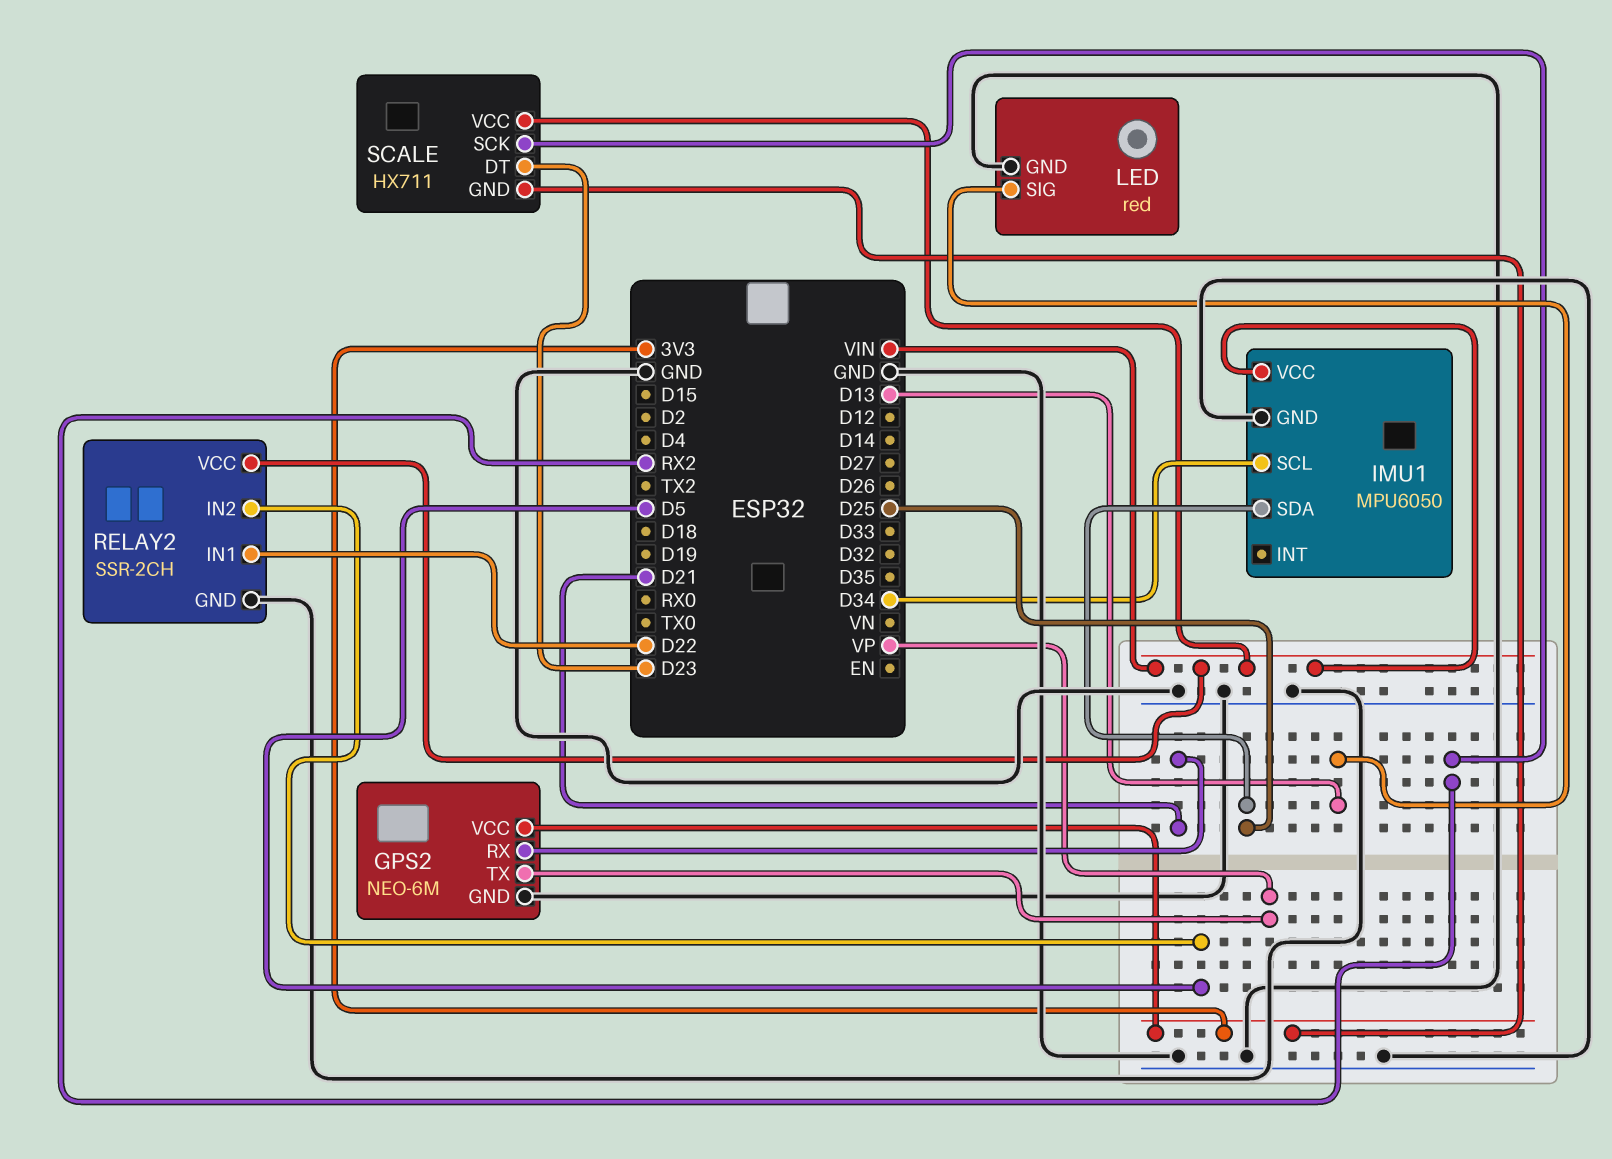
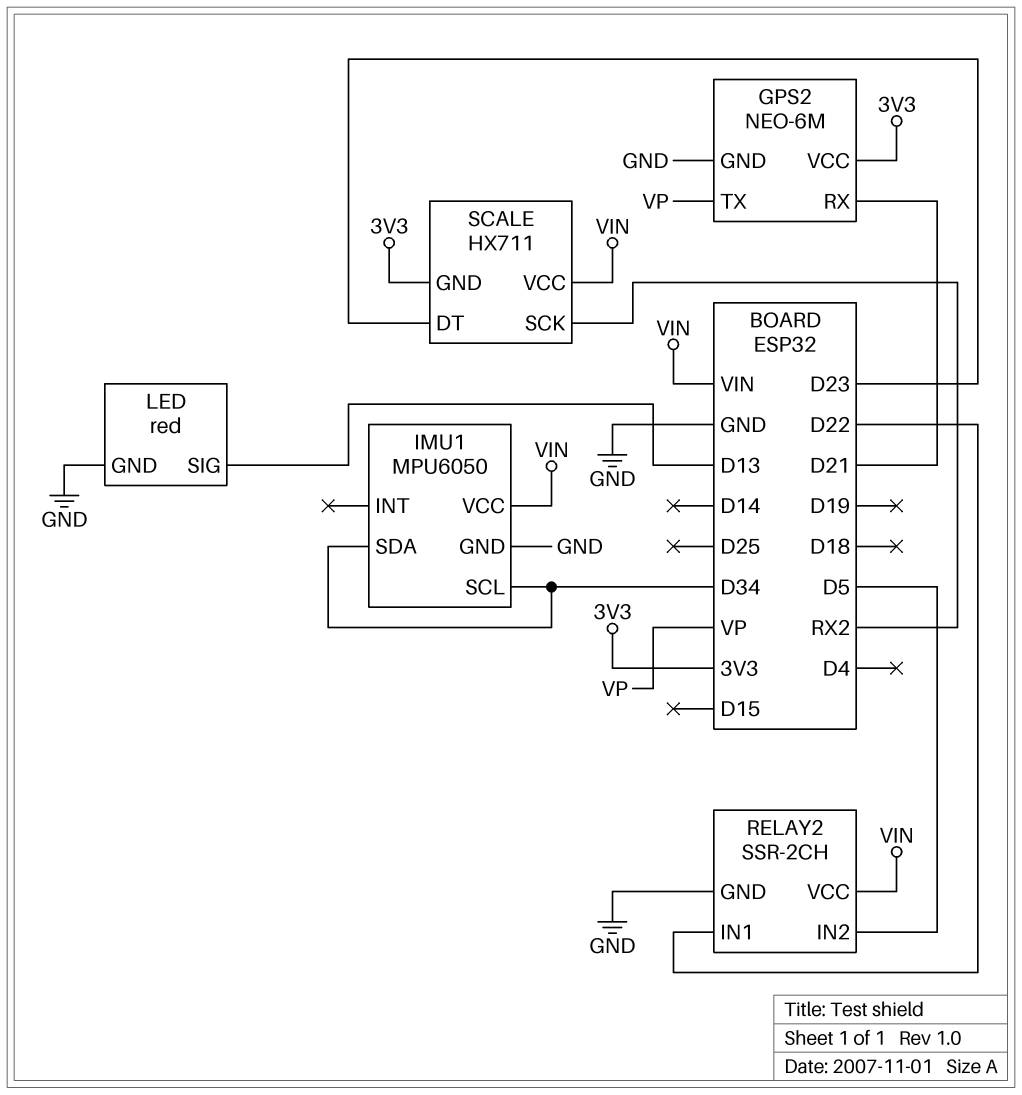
IMU1 pin SDA: D25 -> D34

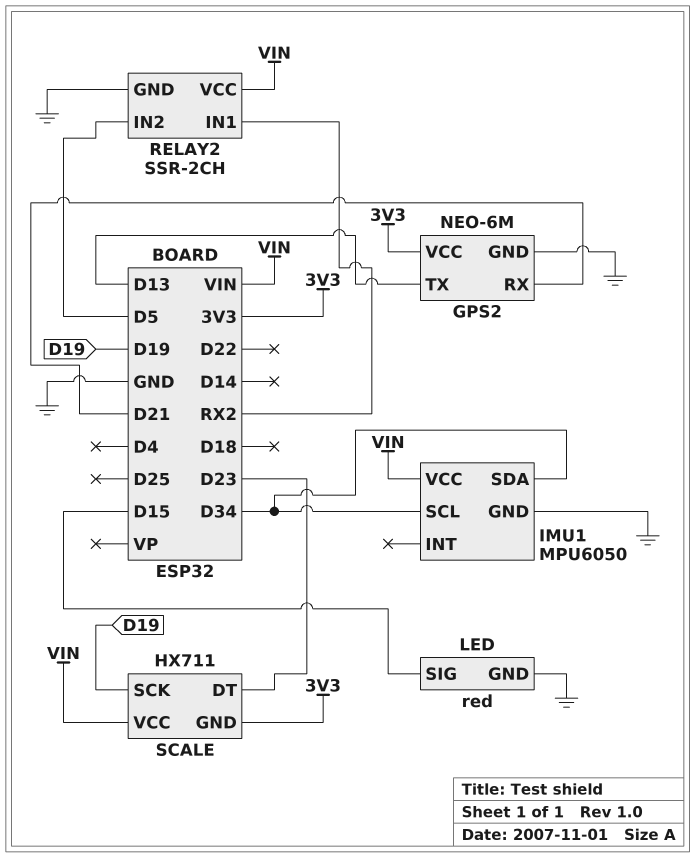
GPS2 pin TX: VP -> D13
LED pin SIG: D13 -> D15
RELAY2 pin IN1: D22 -> RX2
SCALE pin SCK: RX2 -> D19

